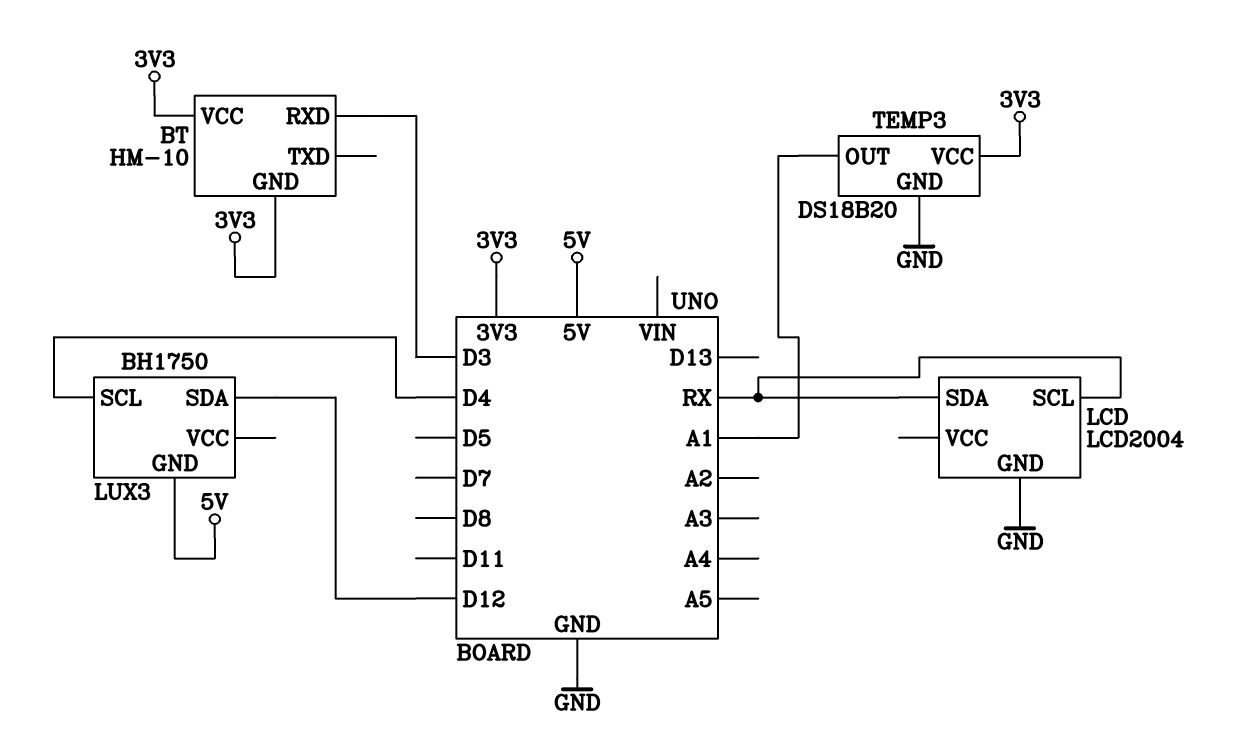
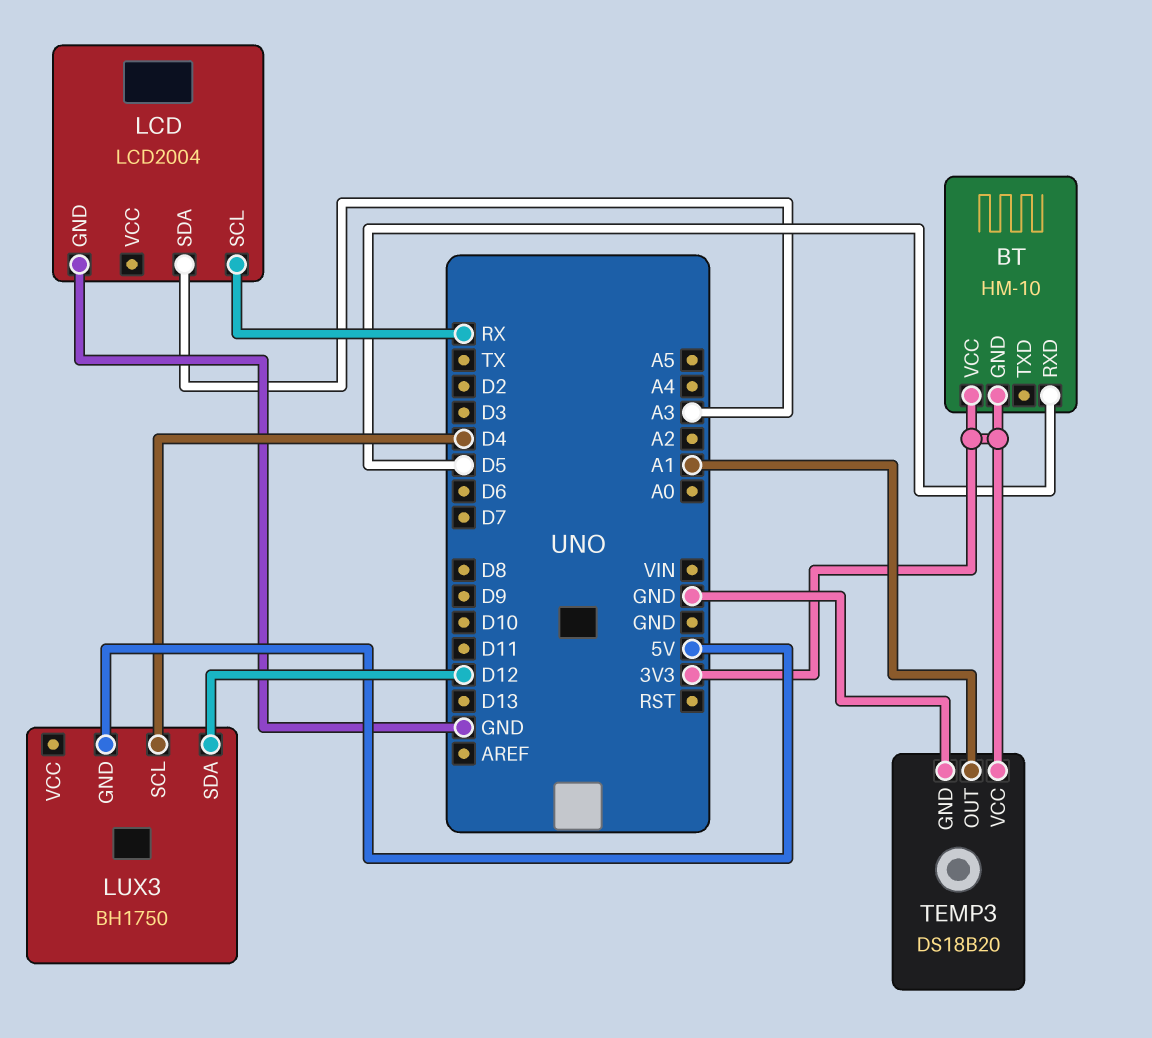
BT pin RXD: D3 -> D5
LCD pin SDA: RX -> A3

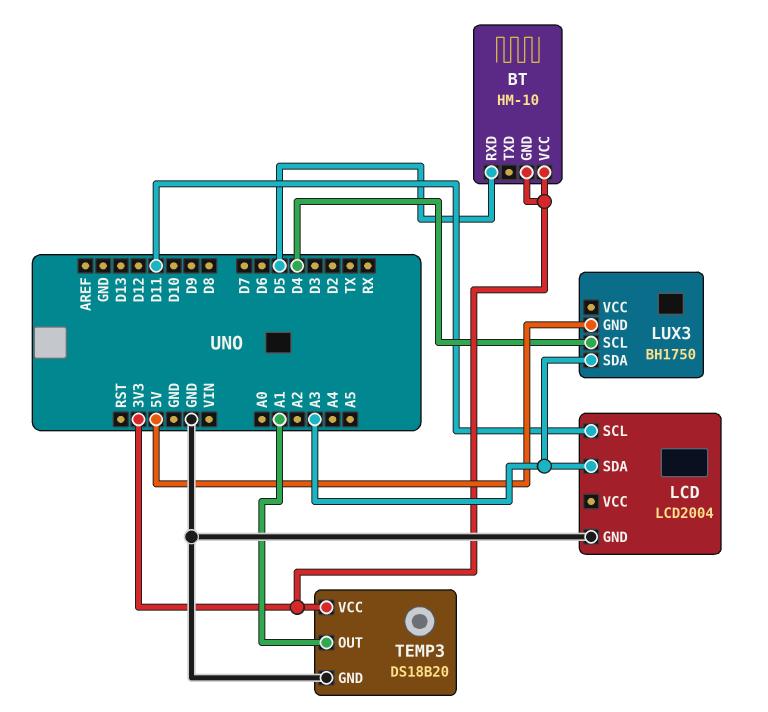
LCD pin SCL: RX -> D11
LUX3 pin SDA: D12 -> A3

